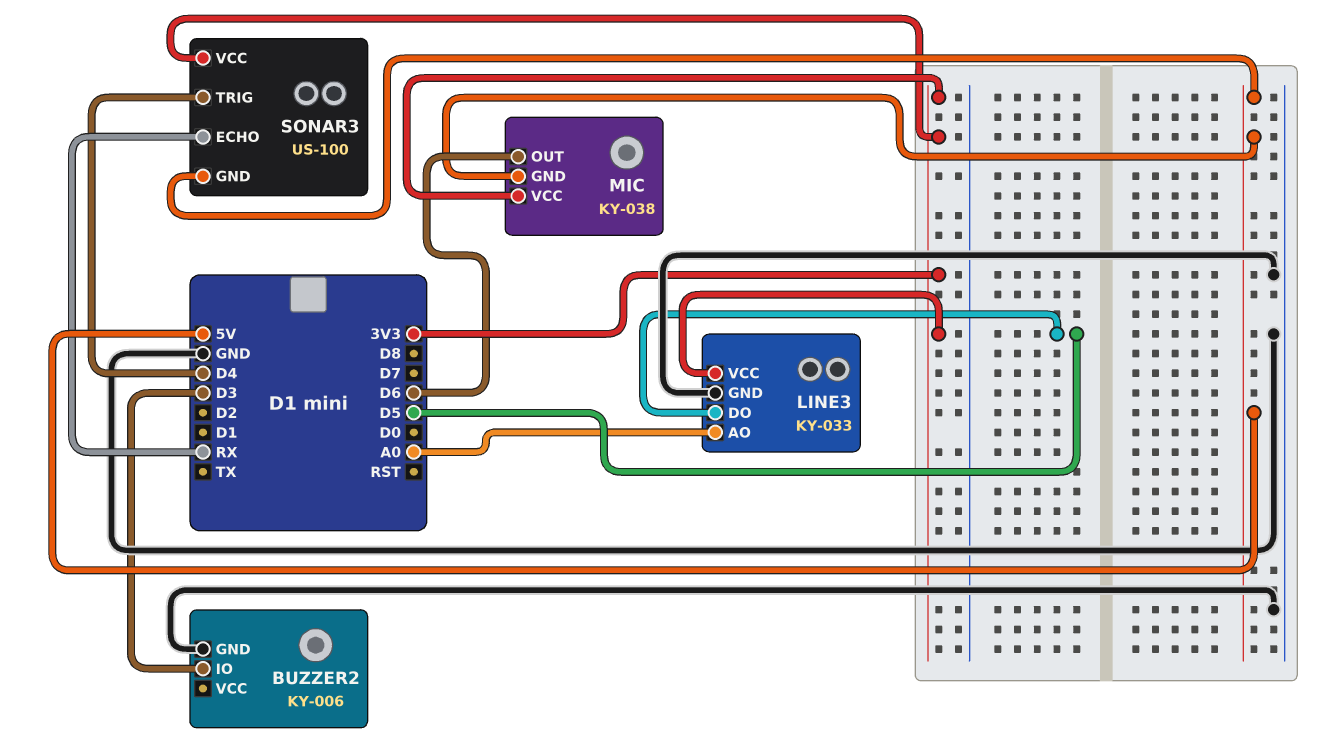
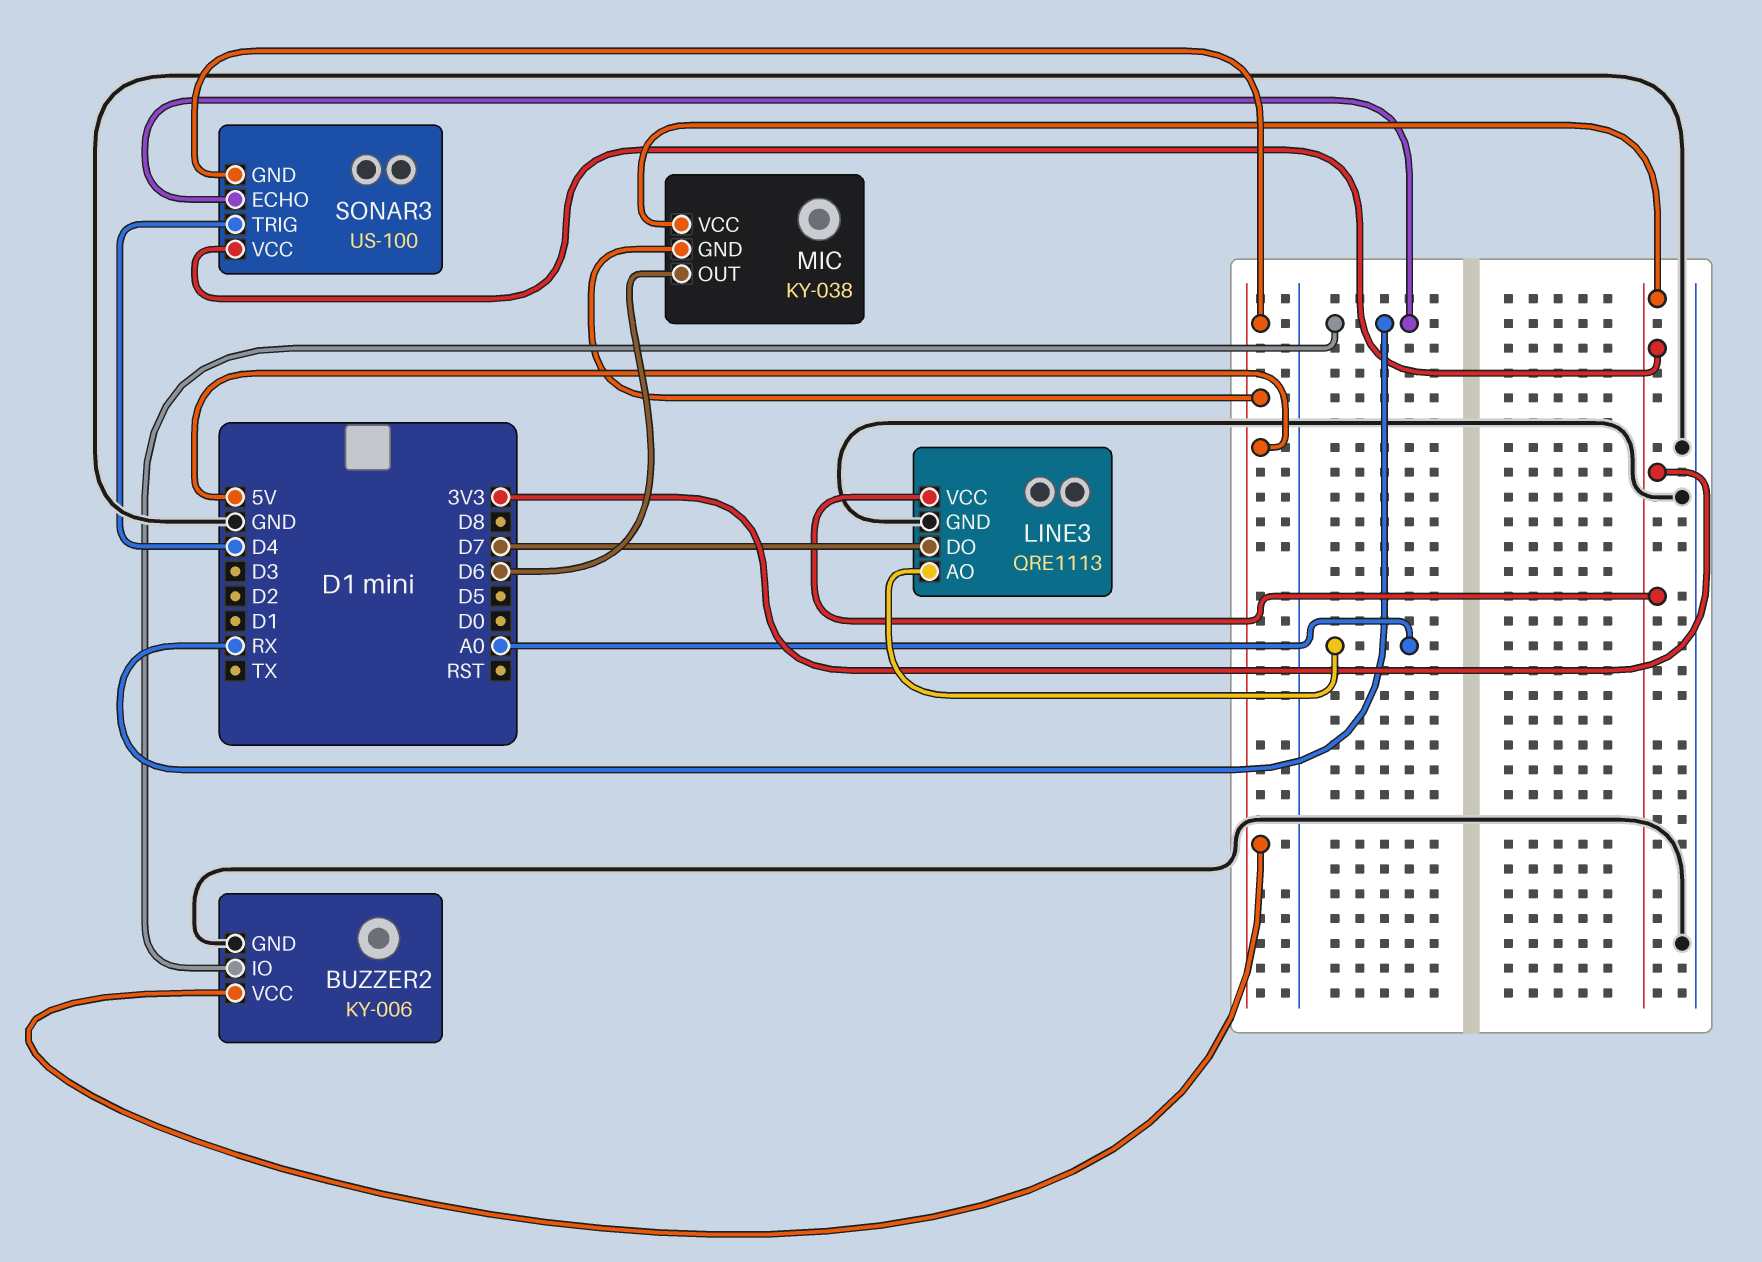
BUZZER2 pin IO: D3 -> RX
BUZZER2 pin VCC: none -> 5V
LINE3: KY-033 -> QRE1113
LINE3 pin DO: D5 -> D7

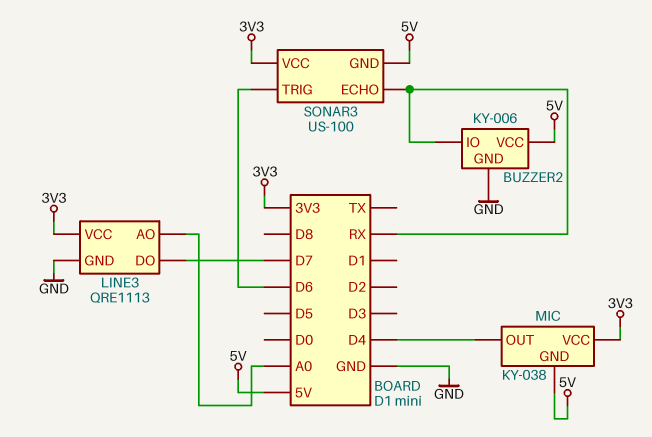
MIC pin OUT: D6 -> D4
SONAR3 pin TRIG: D4 -> D6

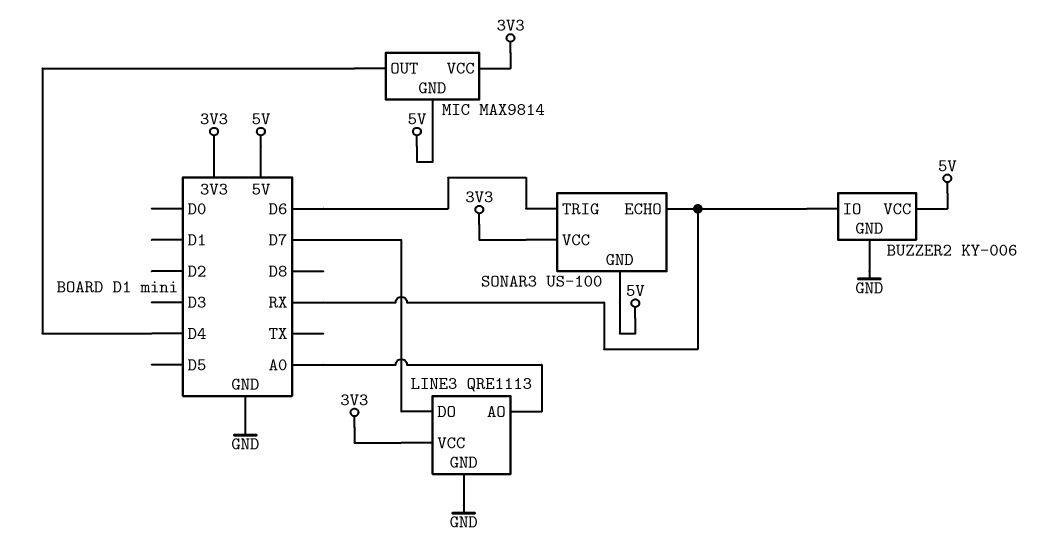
MIC: KY-038 -> MAX9814

